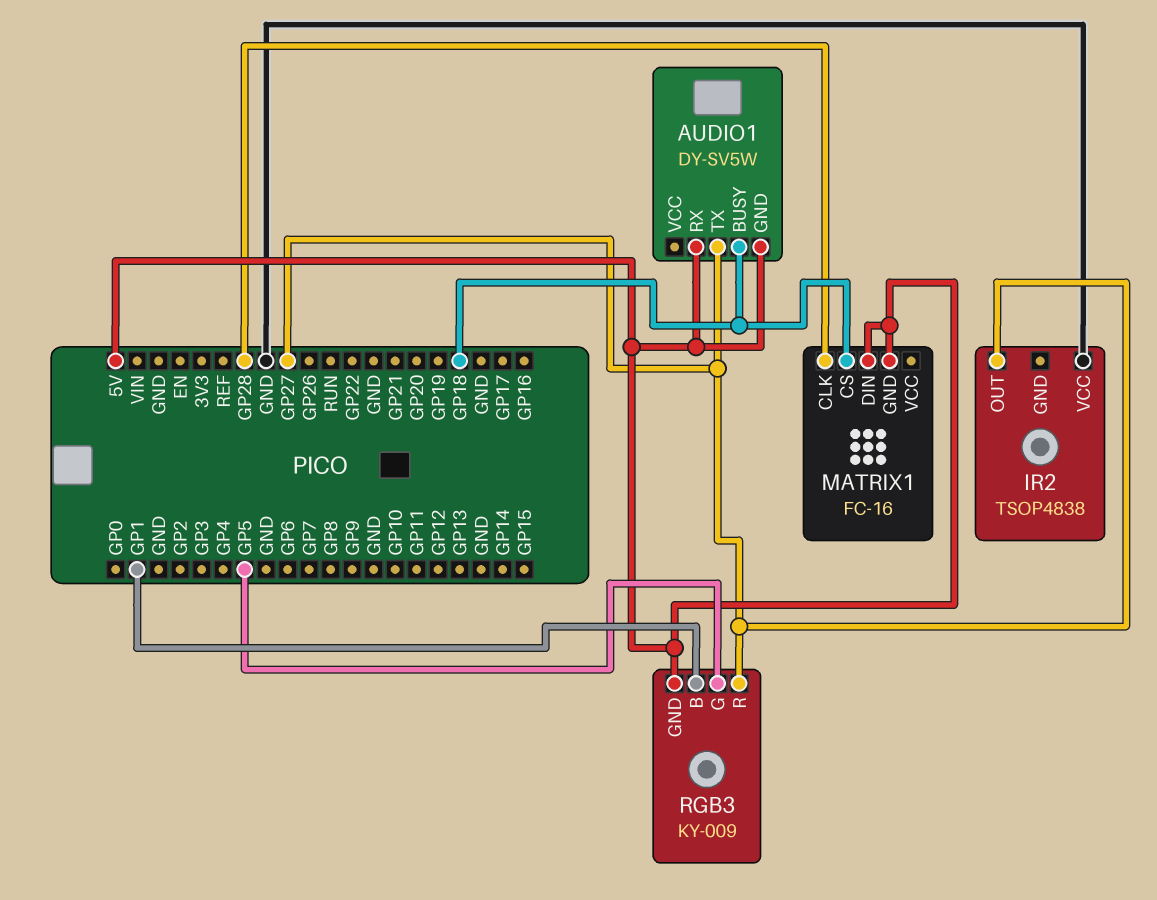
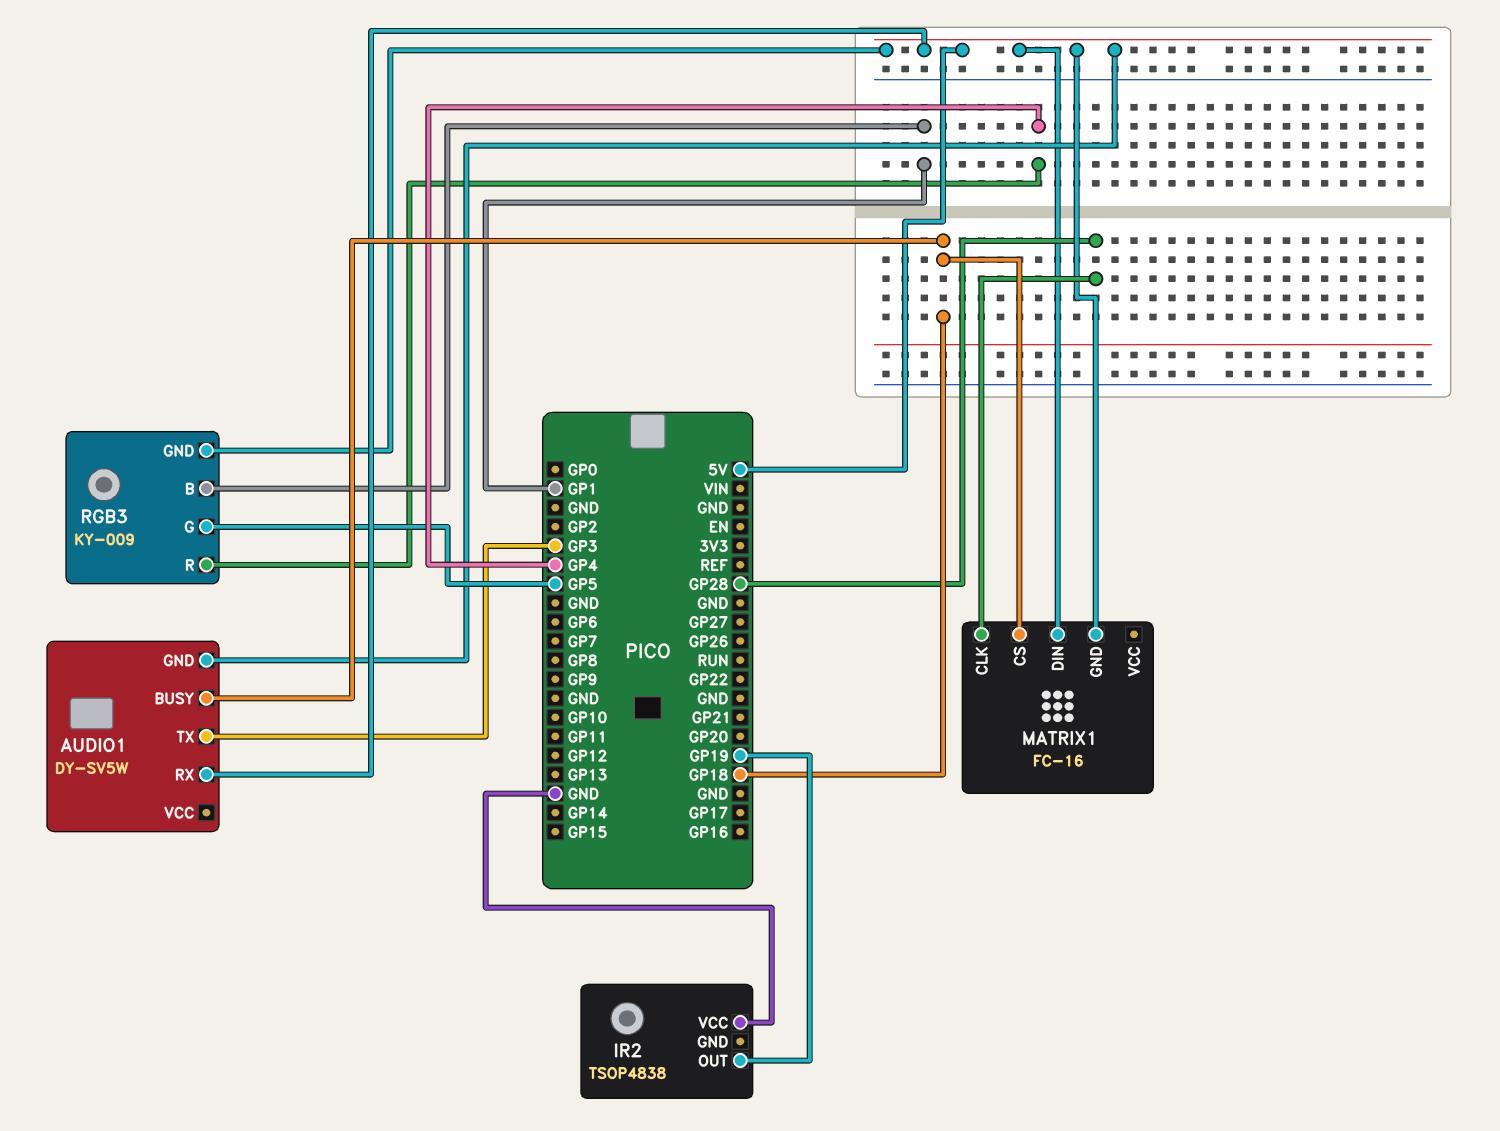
AUDIO1 pin TX: GP27 -> GP3
IR2 pin OUT: GP27 -> GP19
RGB3 pin R: GP27 -> GP4

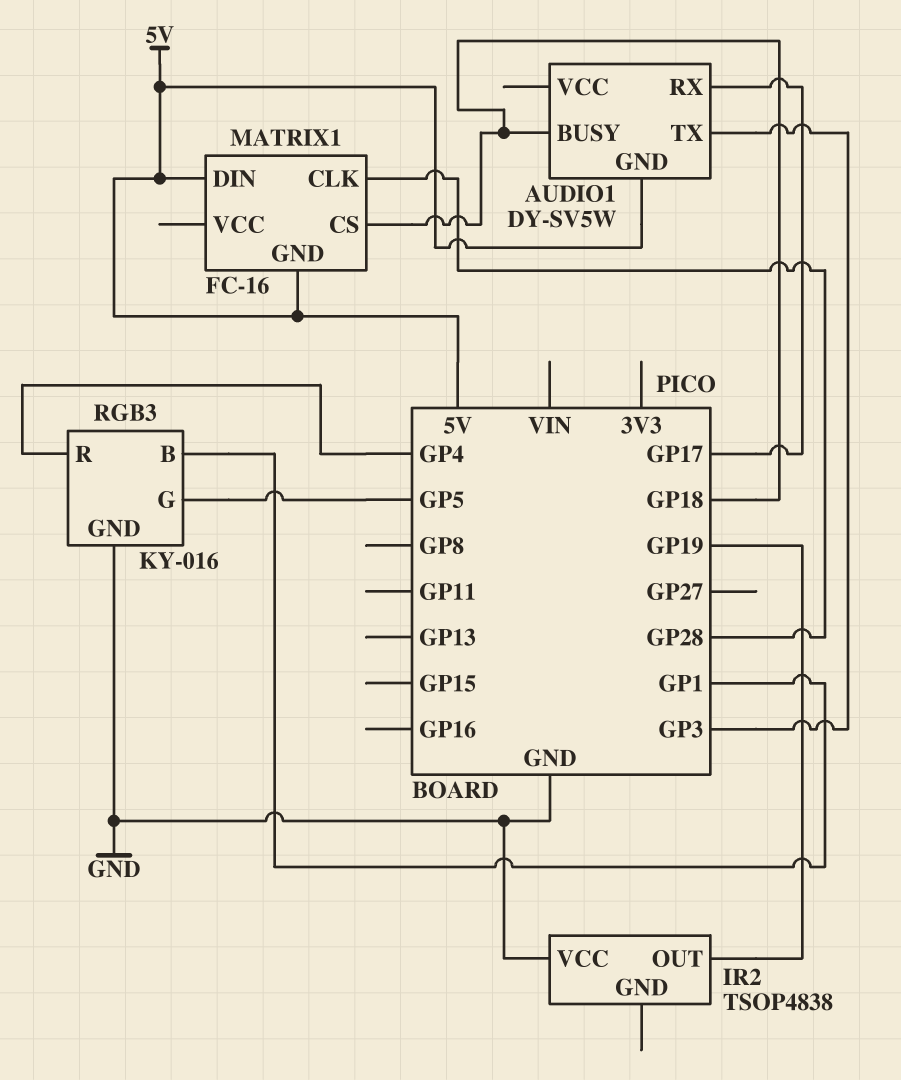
AUDIO1 pin RX: 5V -> GP17
RGB3: KY-009 -> KY-016
RGB3 pin GND: 5V -> GND

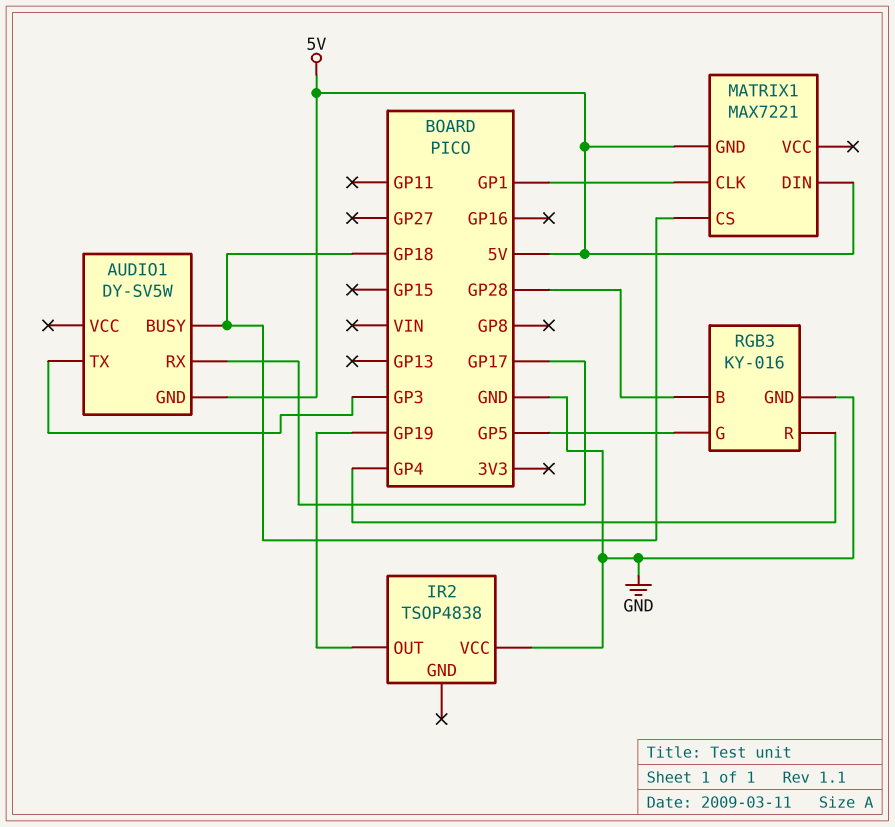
MATRIX1: FC-16 -> MAX7221
MATRIX1 pin CLK: GP28 -> GP1
RGB3 pin B: GP1 -> GP28

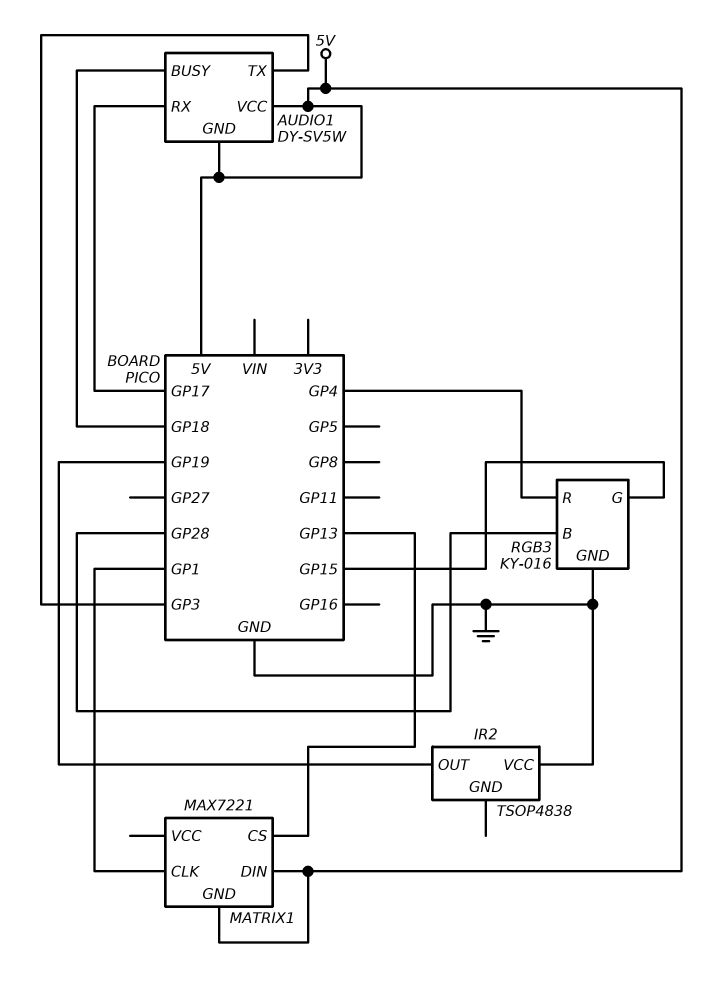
AUDIO1 pin VCC: none -> 5V
MATRIX1 pin CS: GP18 -> GP13
RGB3 pin G: GP5 -> GP15

